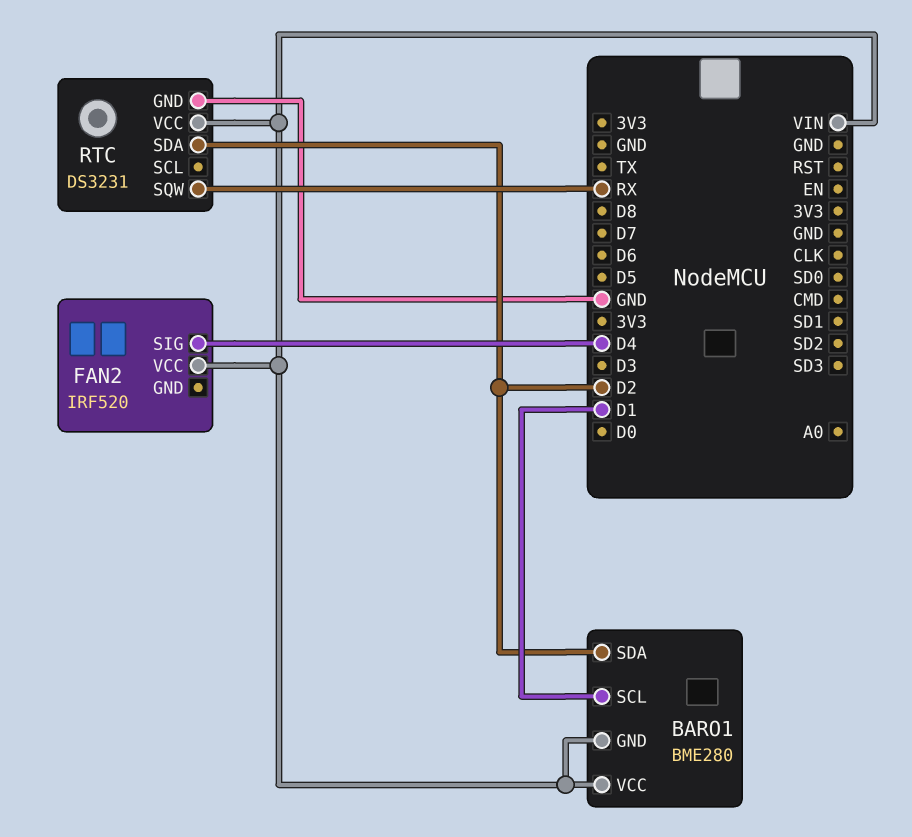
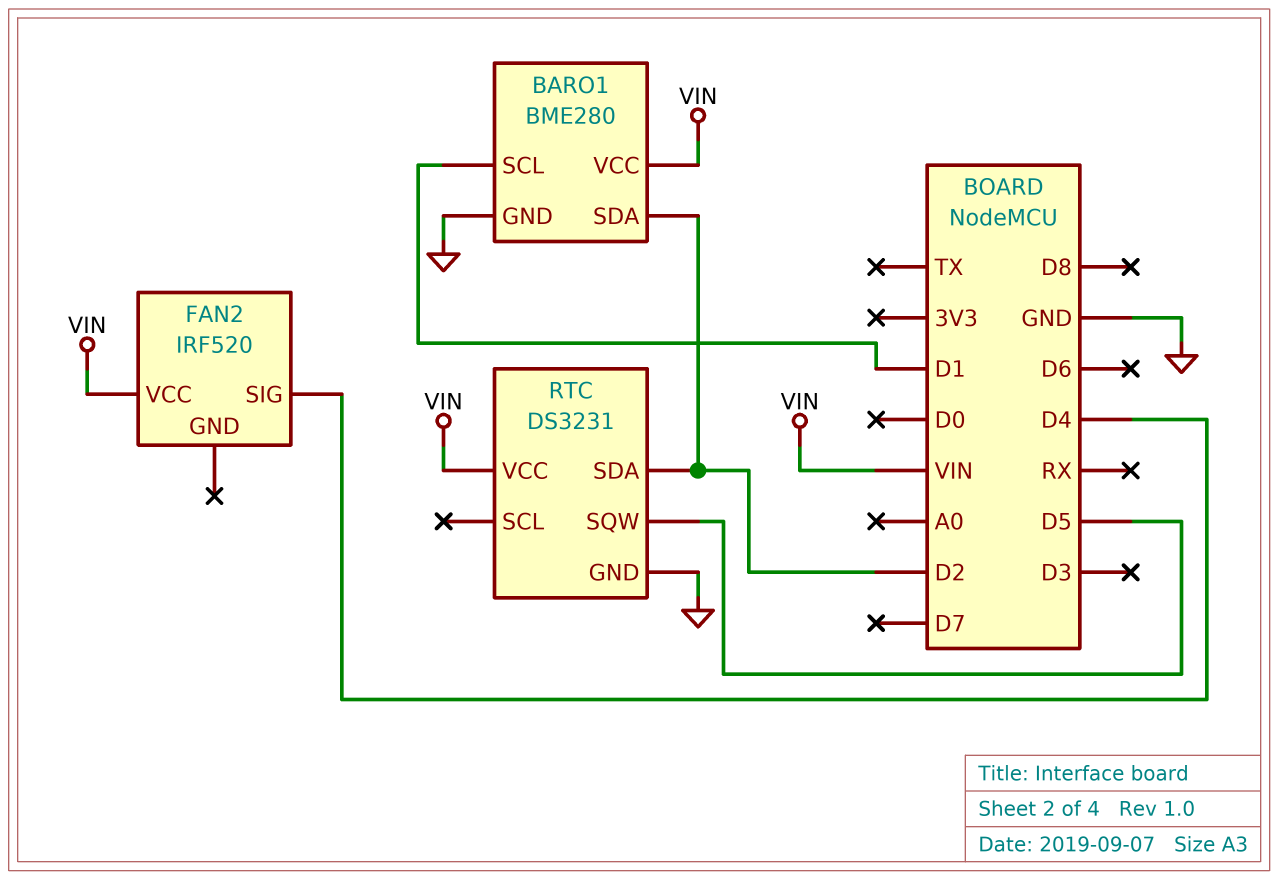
BARO1 pin GND: VIN -> GND
RTC pin SQW: RX -> D5

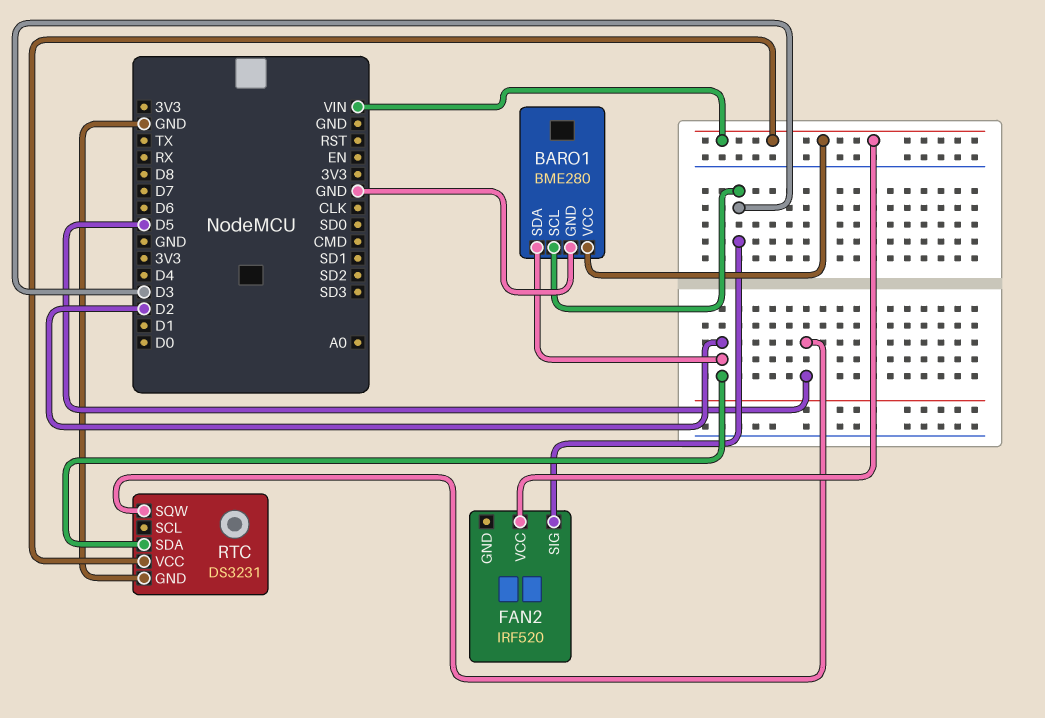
BARO1 pin SCL: D1 -> D3
FAN2 pin SIG: D4 -> D3

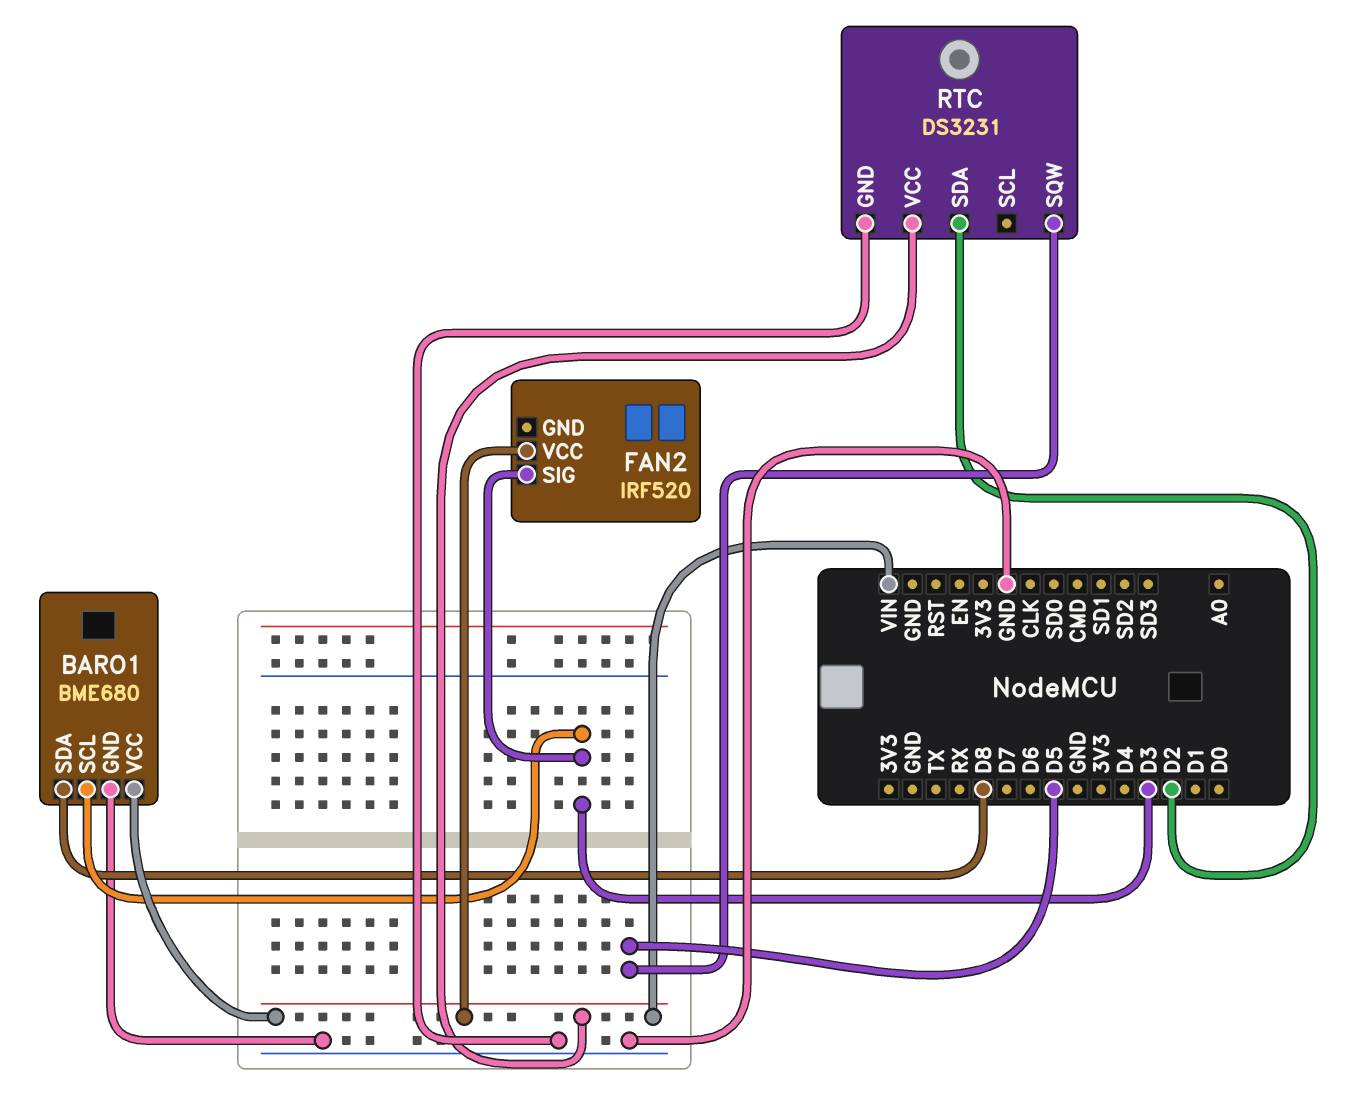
BARO1: BME280 -> BME680
BARO1 pin SDA: D2 -> D8

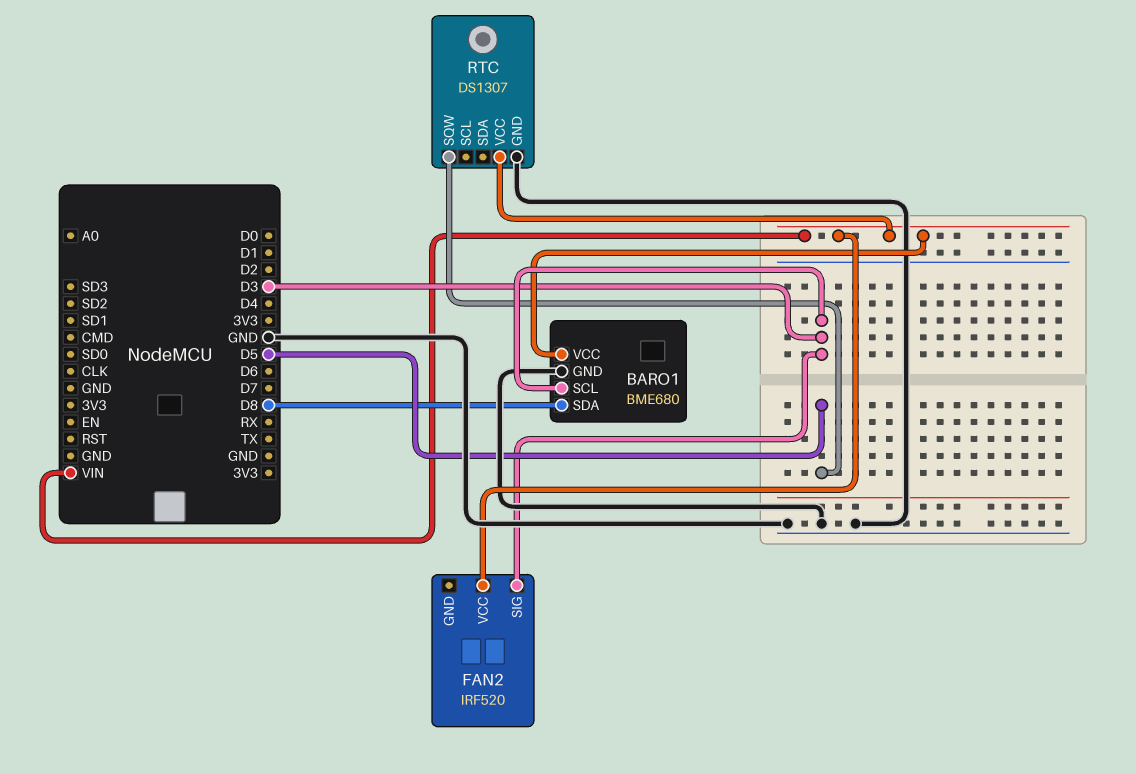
RTC: DS3231 -> DS1307
RTC pin SDA: D2 -> none

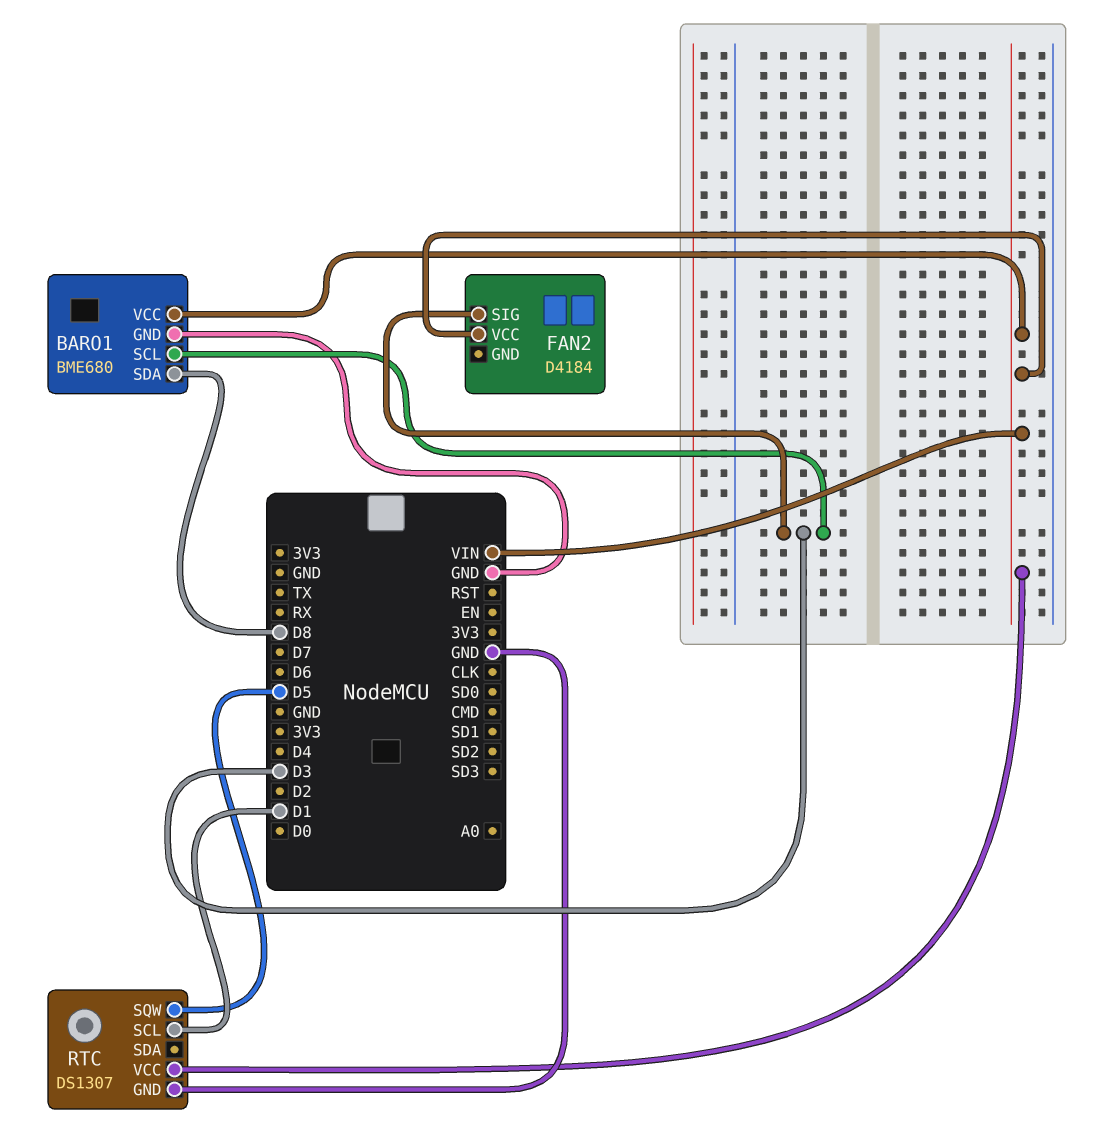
FAN2: IRF520 -> D4184
RTC pin SCL: none -> D1

